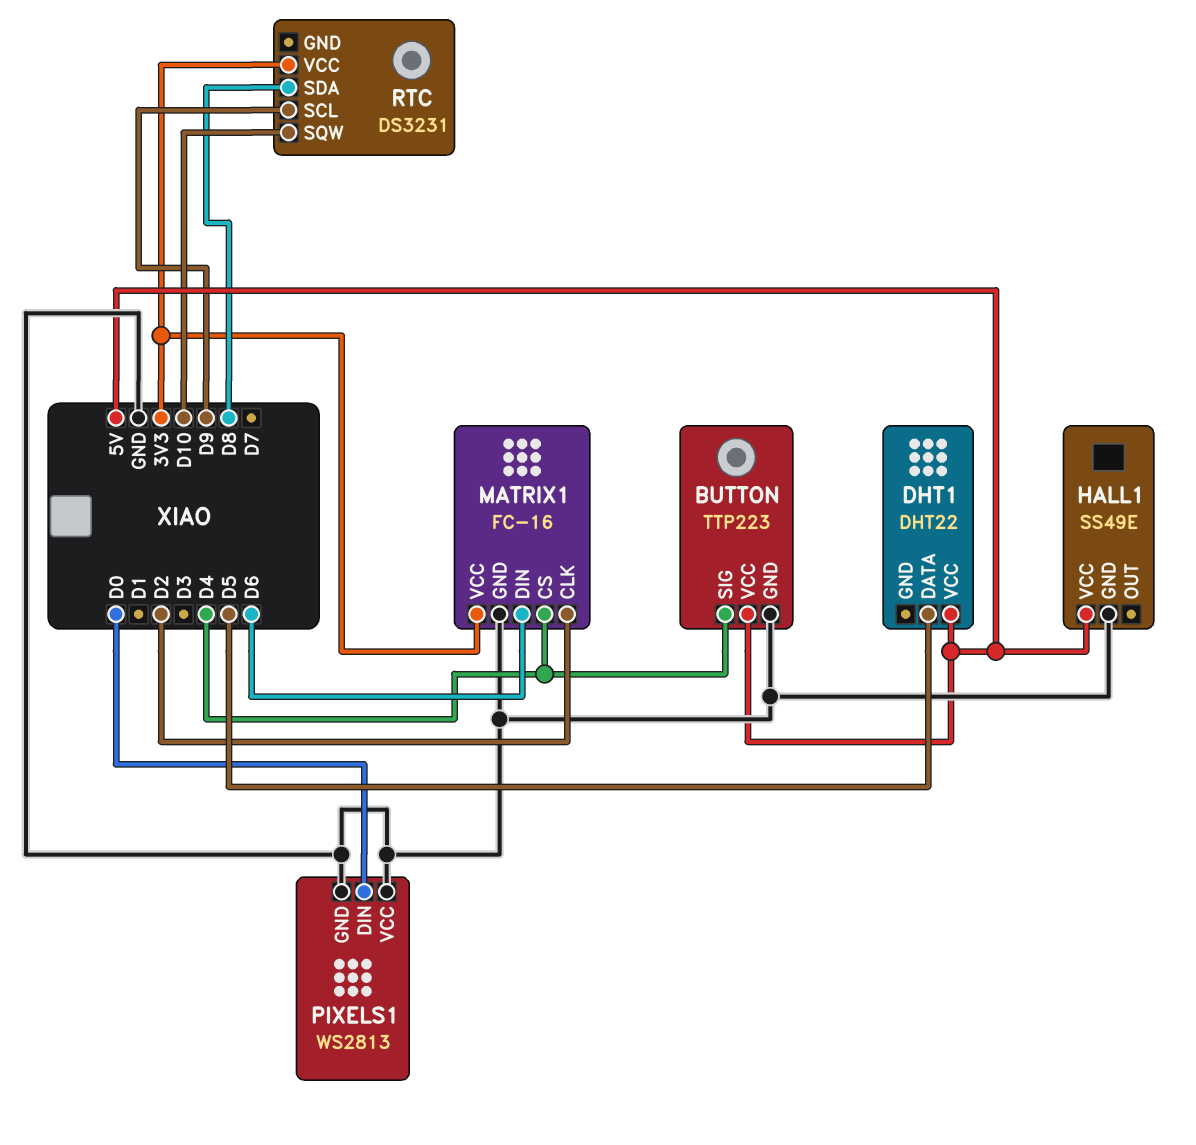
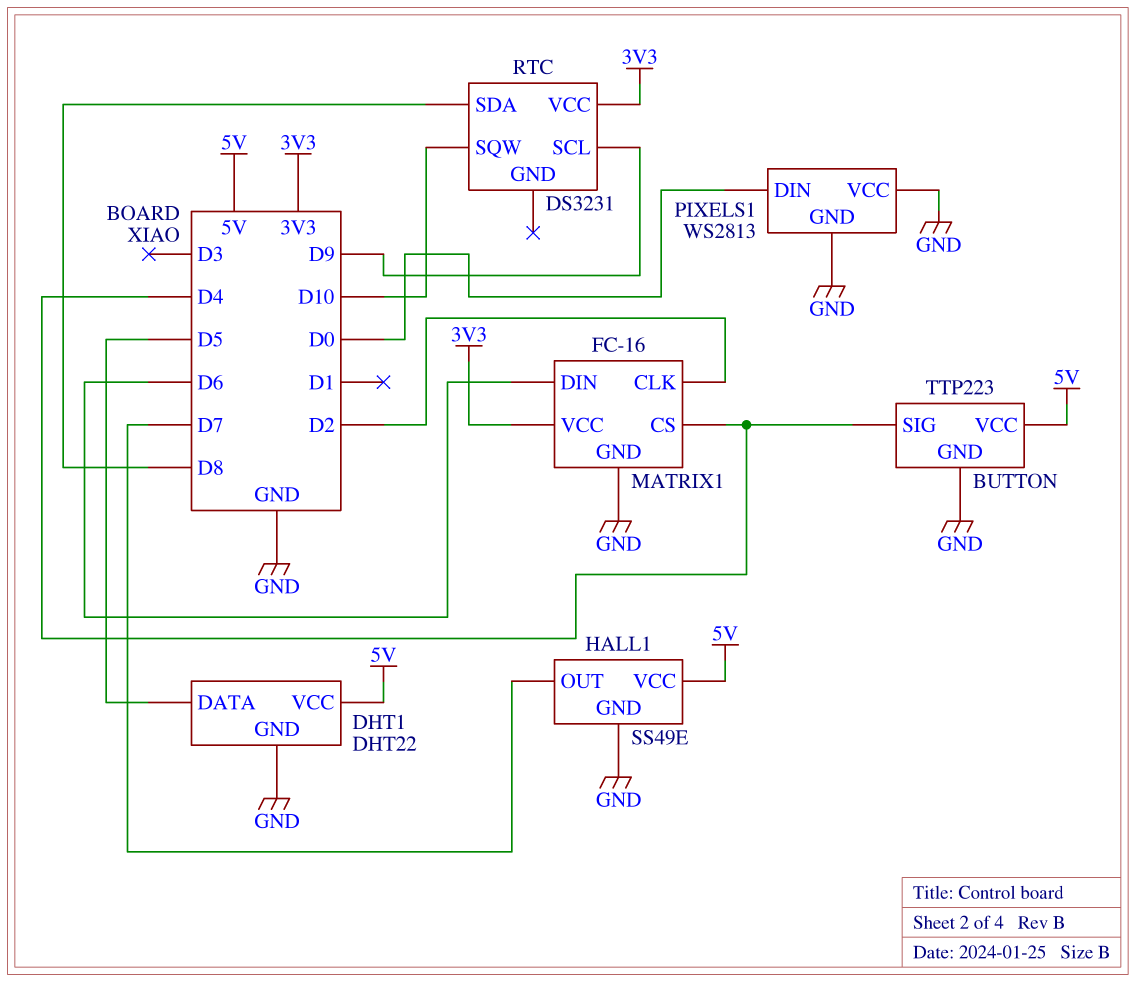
DHT1 pin GND: none -> GND
HALL1 pin OUT: none -> D7

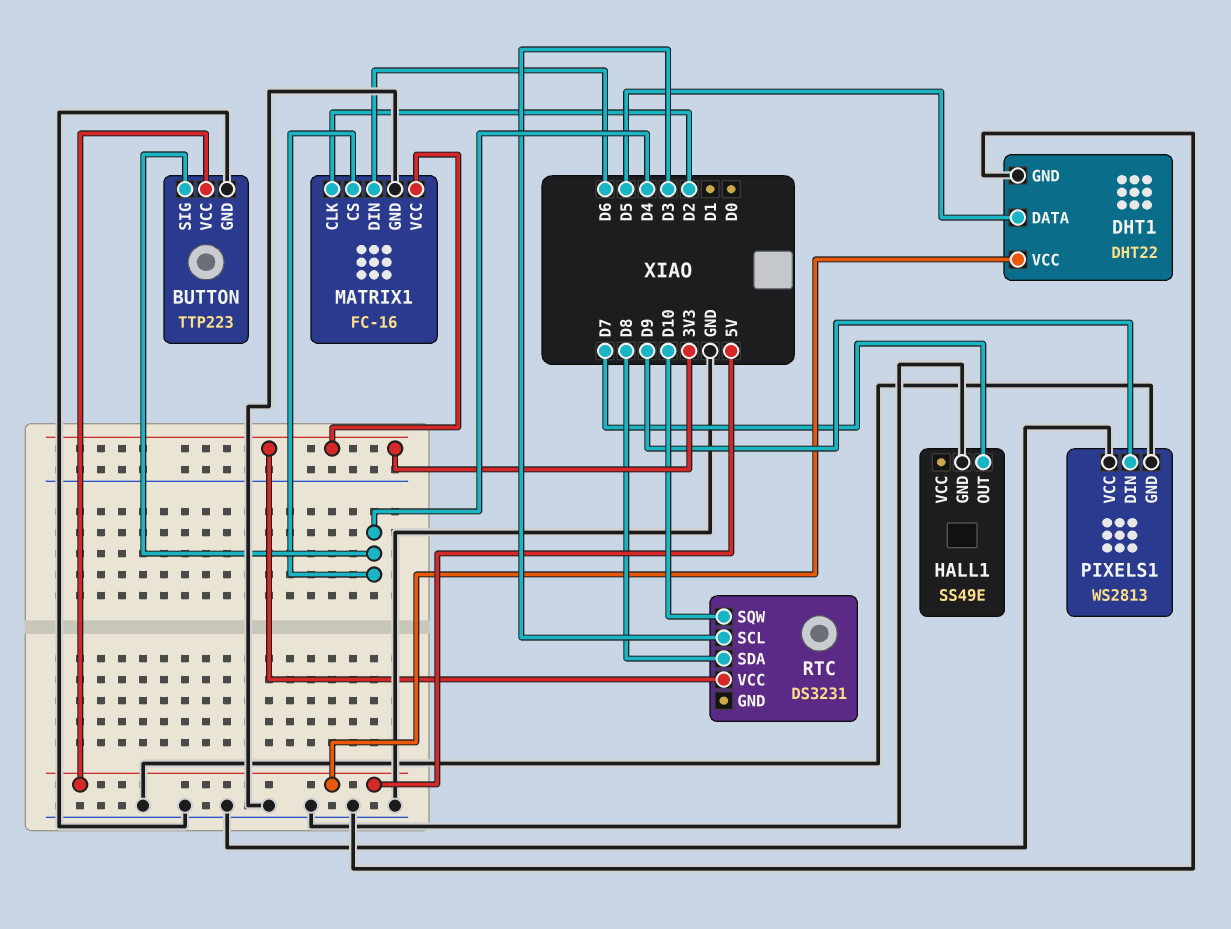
HALL1 pin VCC: 5V -> none
PIXELS1 pin DIN: D0 -> D9
RTC pin SCL: D9 -> D3

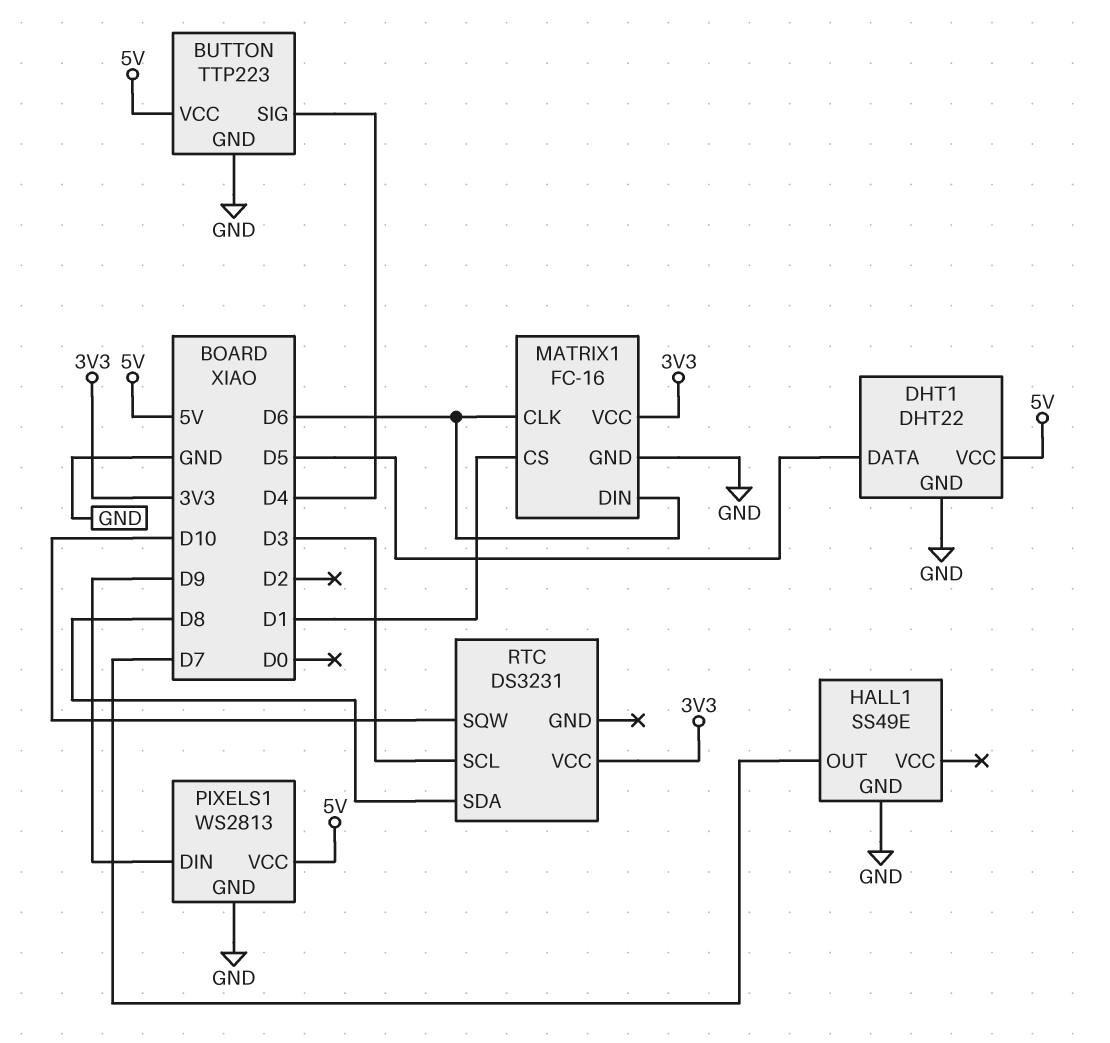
MATRIX1 pin CLK: D2 -> D6
MATRIX1 pin CS: D4 -> D1
PIXELS1 pin VCC: GND -> 5V

